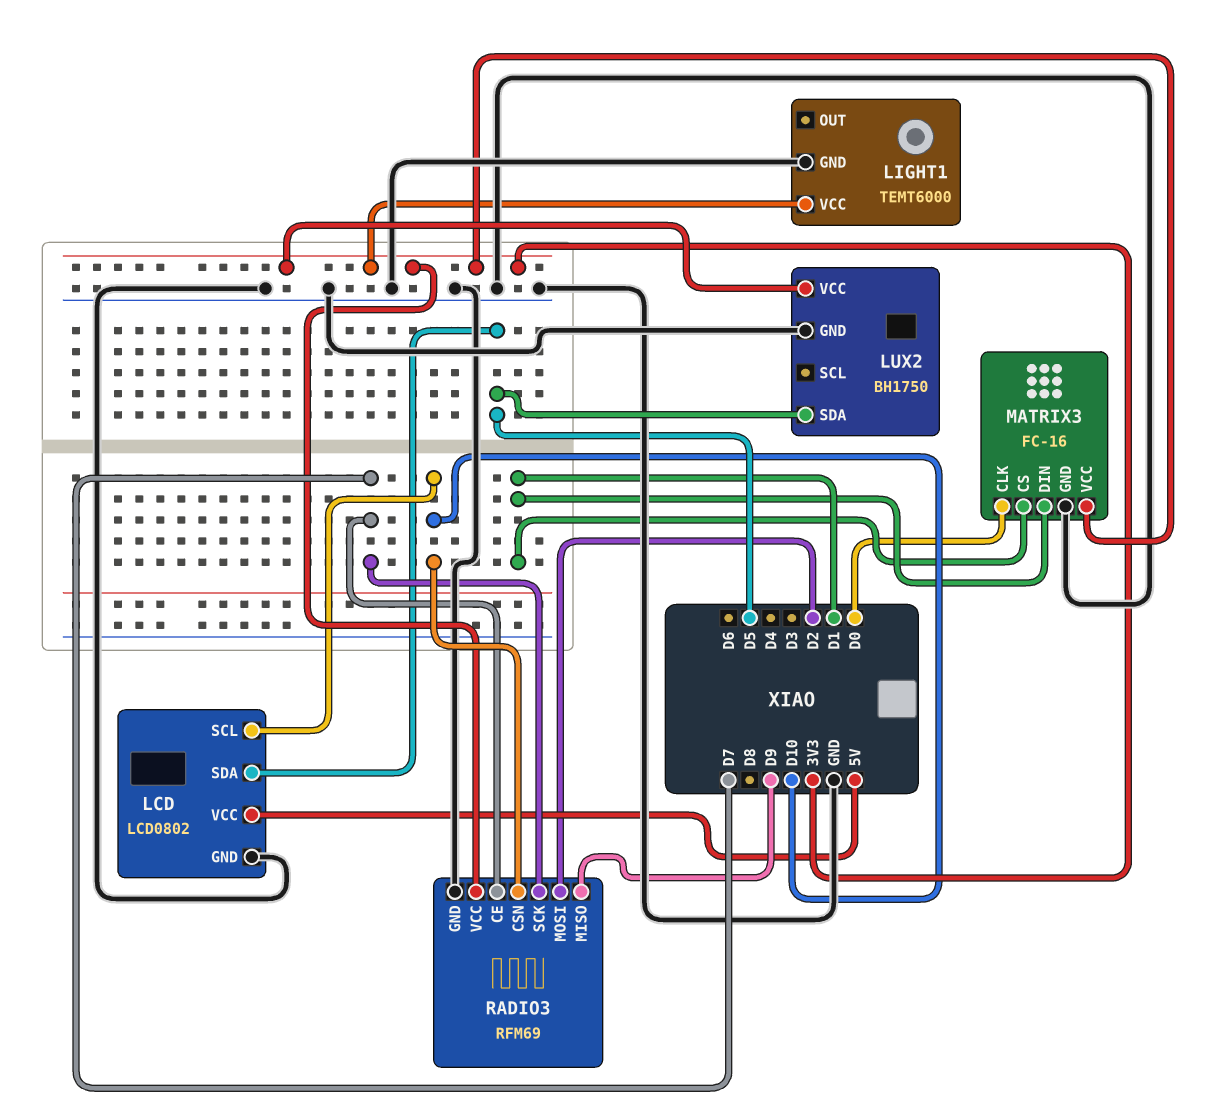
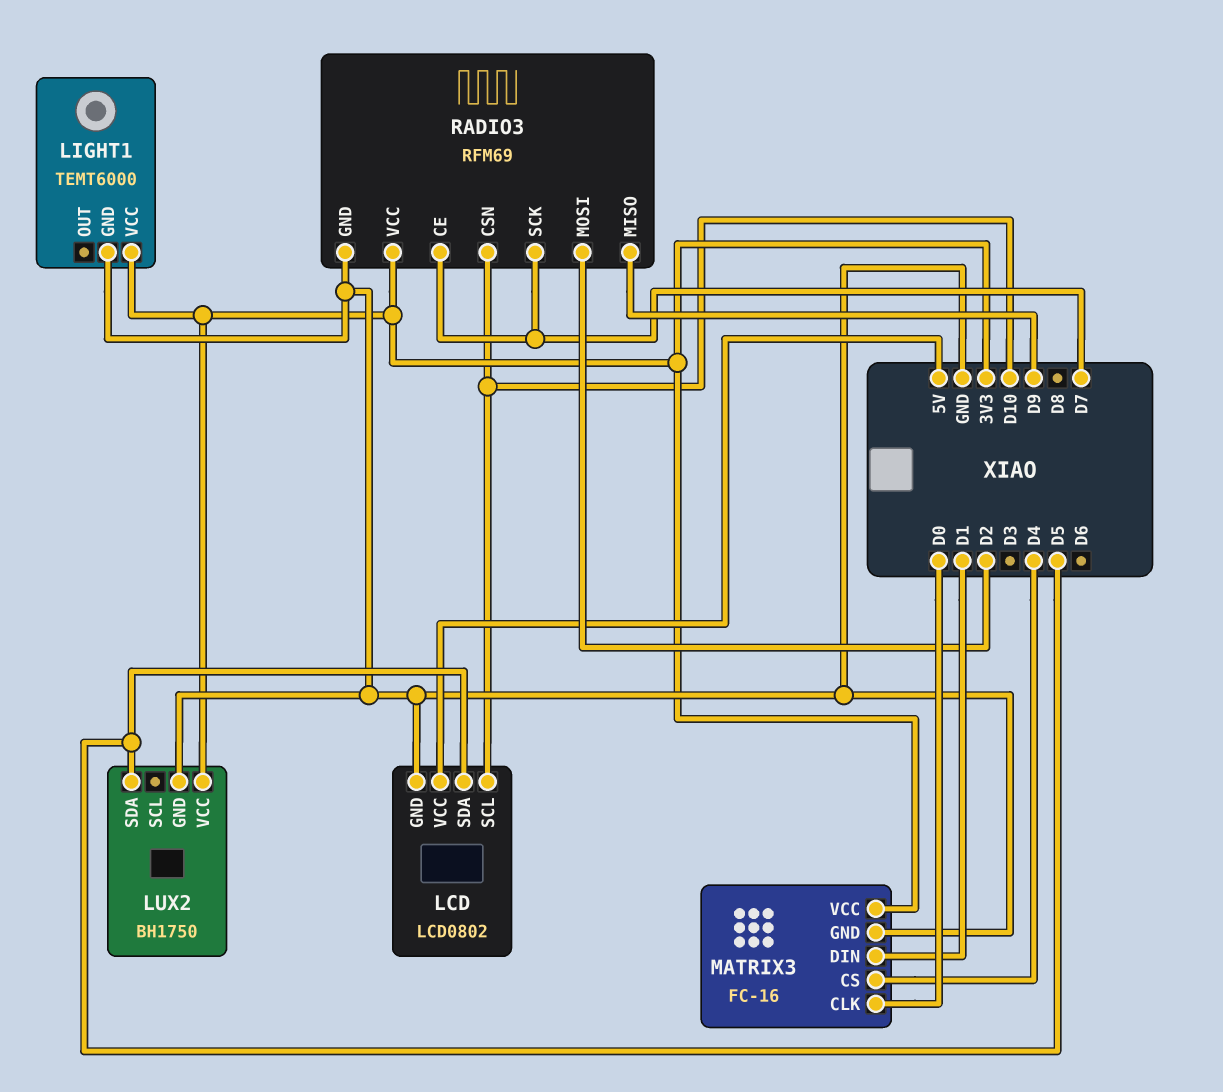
MATRIX3 pin CS: D1 -> D4

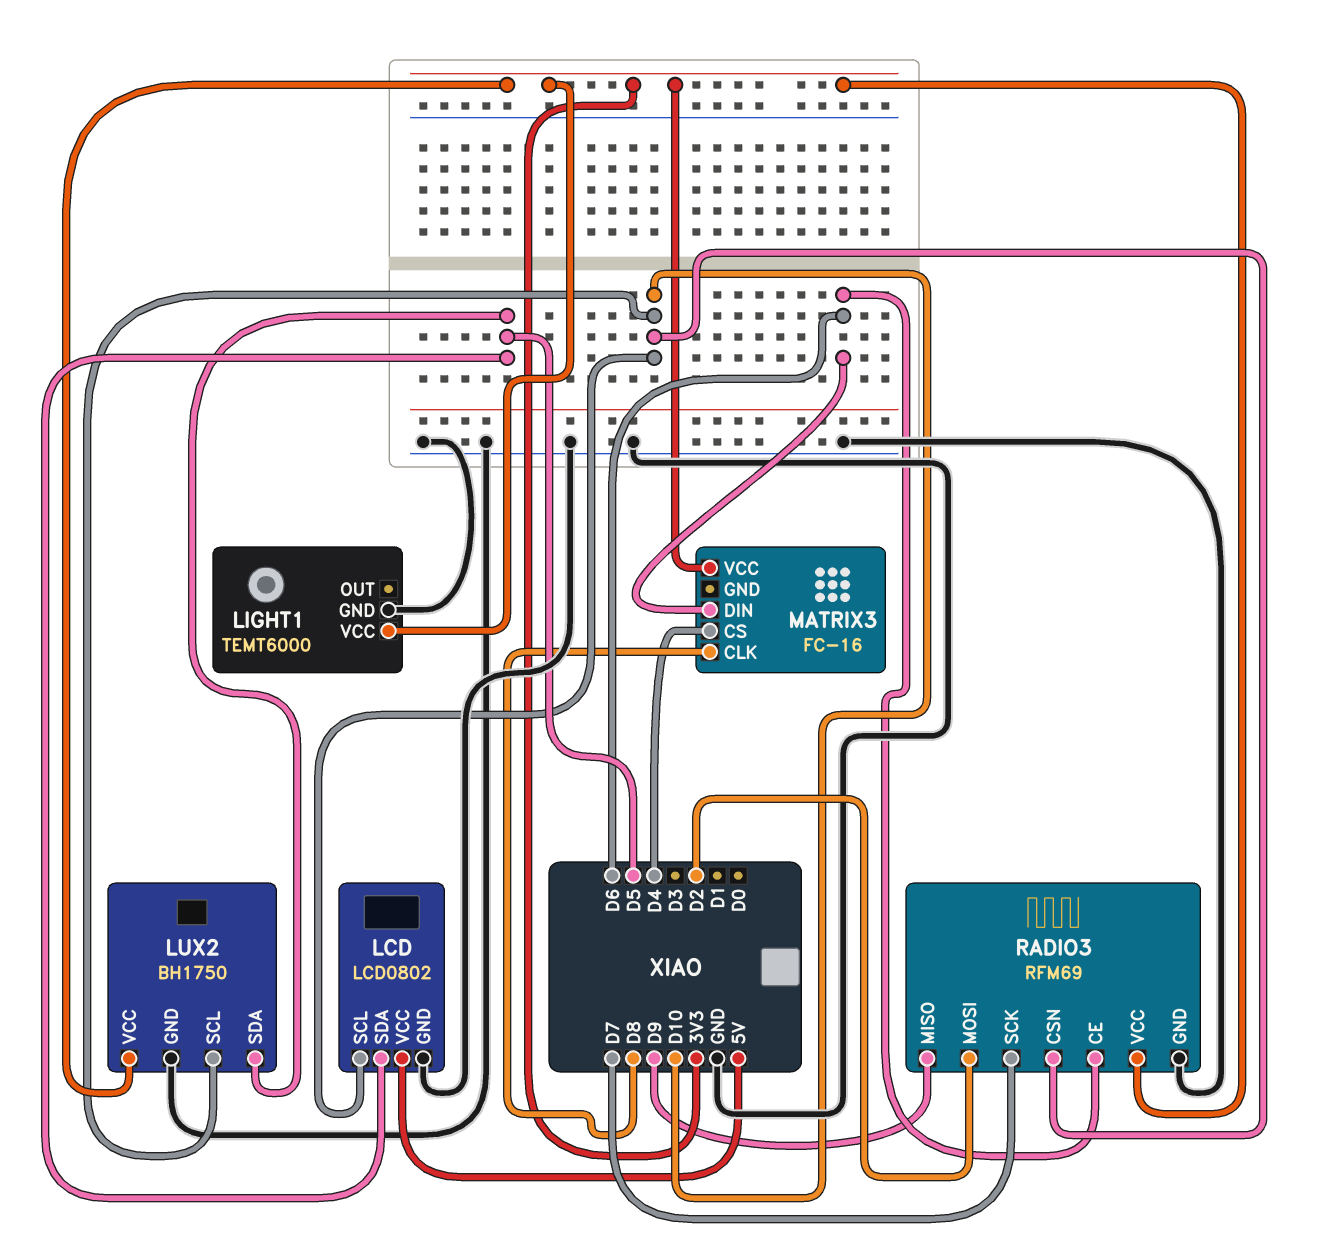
LUX2 pin SCL: none -> D10
MATRIX3 pin CLK: D0 -> D8
MATRIX3 pin DIN: D1 -> D6
MATRIX3 pin GND: GND -> none
RADIO3 pin CE: D7 -> D6

